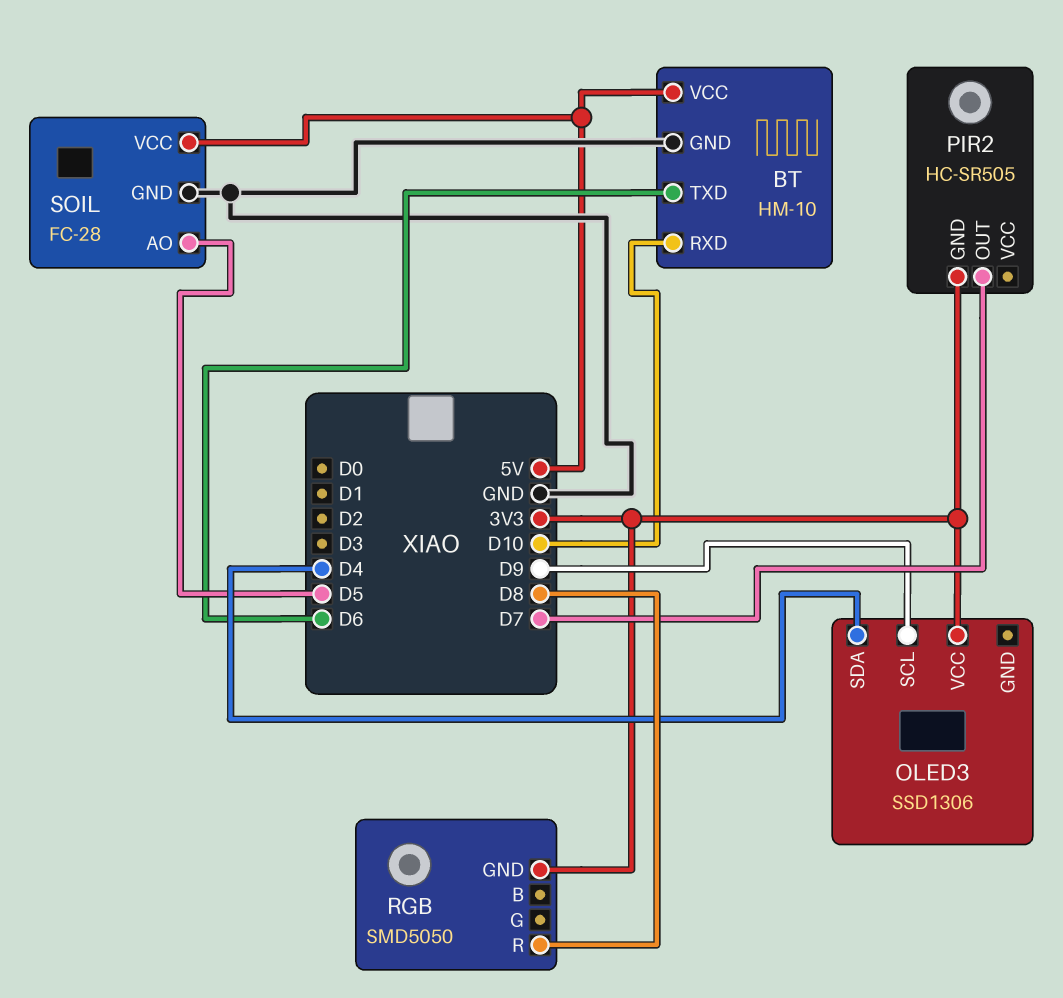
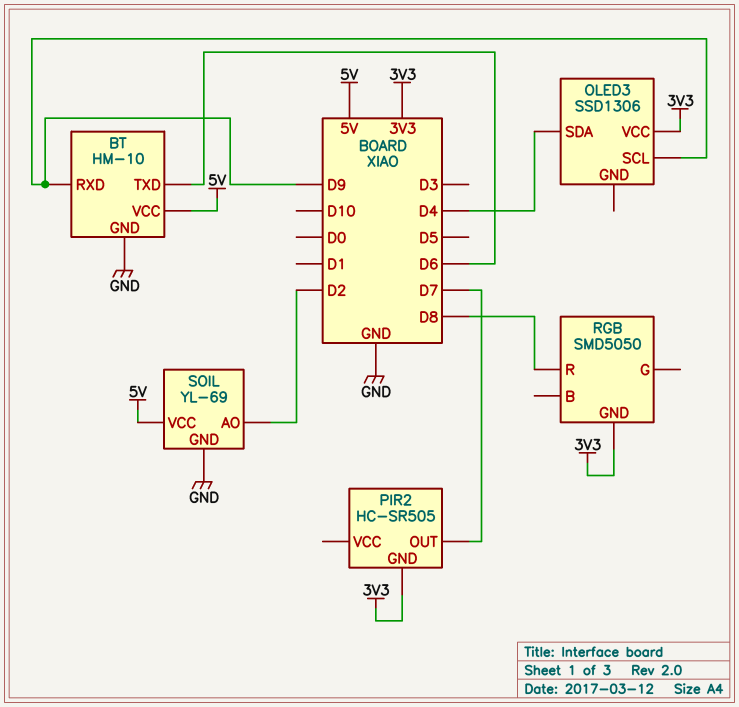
BT pin RXD: D10 -> D9
SOIL: FC-28 -> YL-69
SOIL pin AO: D5 -> D2

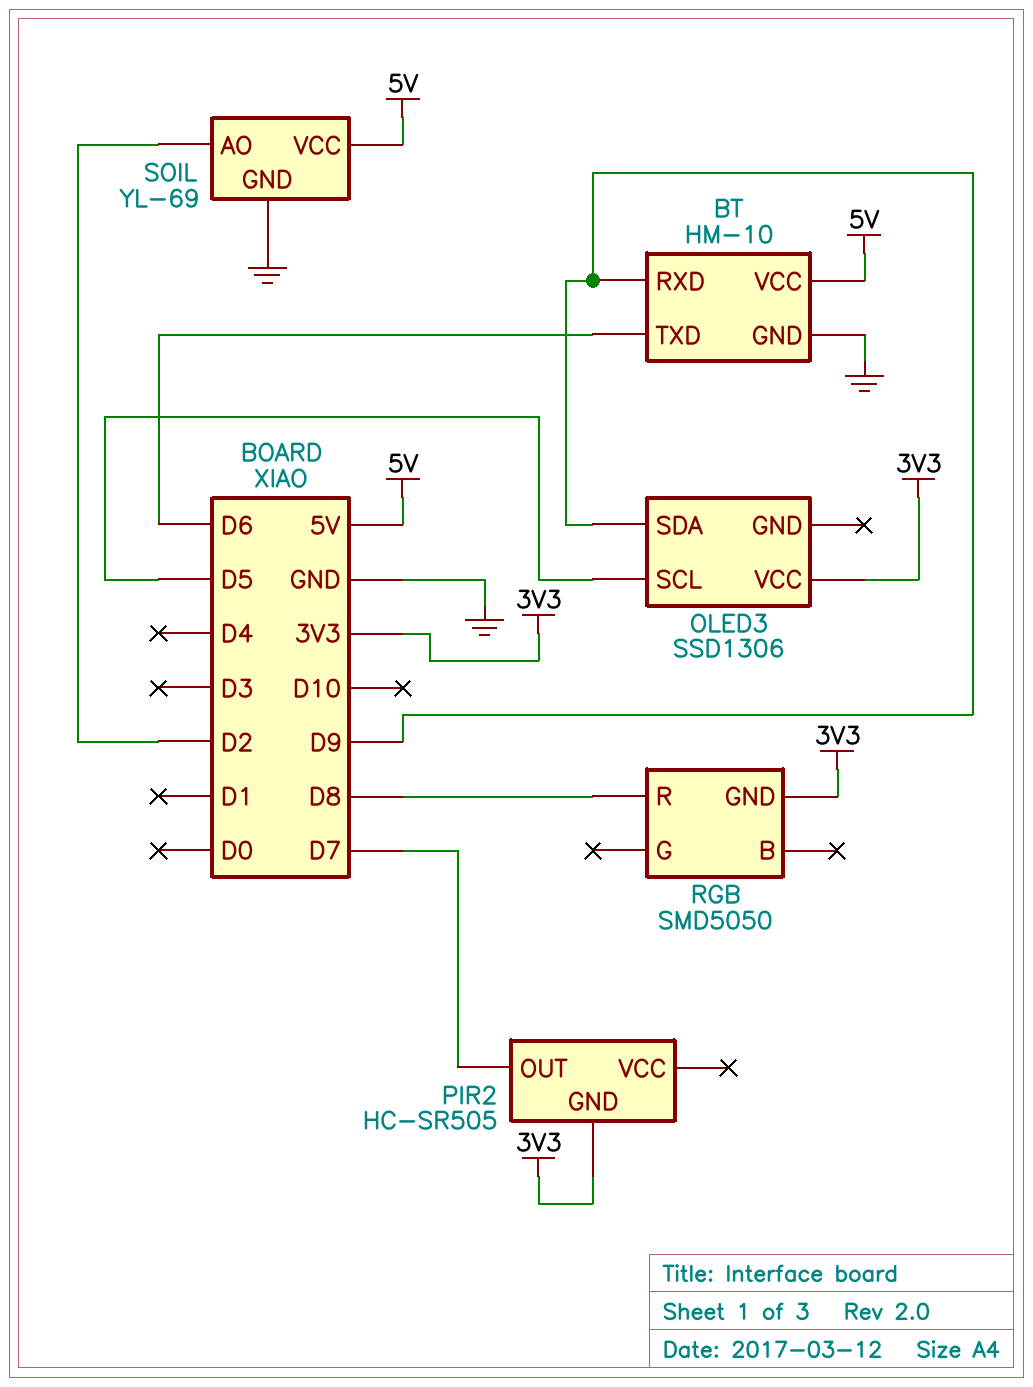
OLED3 pin SCL: D9 -> D5
OLED3 pin SDA: D4 -> D9

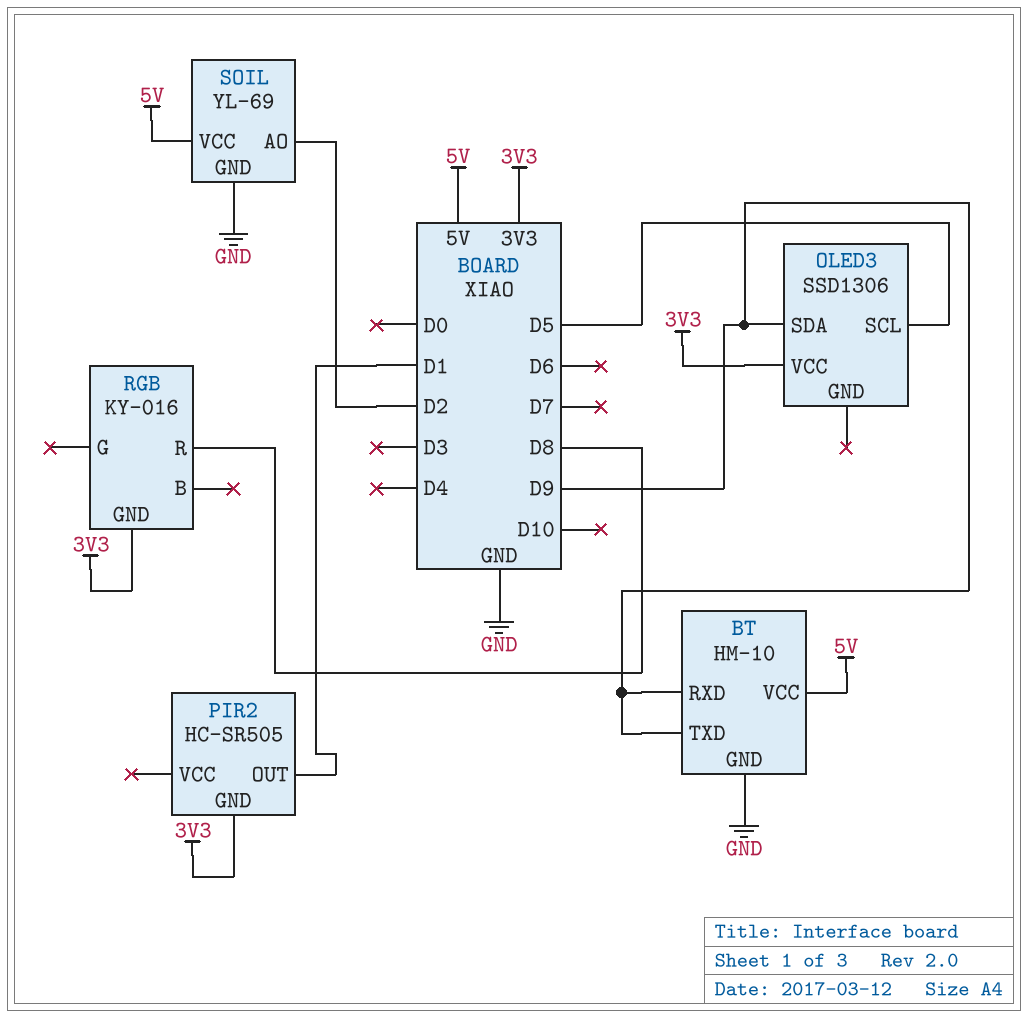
BT pin TXD: D6 -> D9
PIR2 pin OUT: D7 -> D1
RGB: SMD5050 -> KY-016

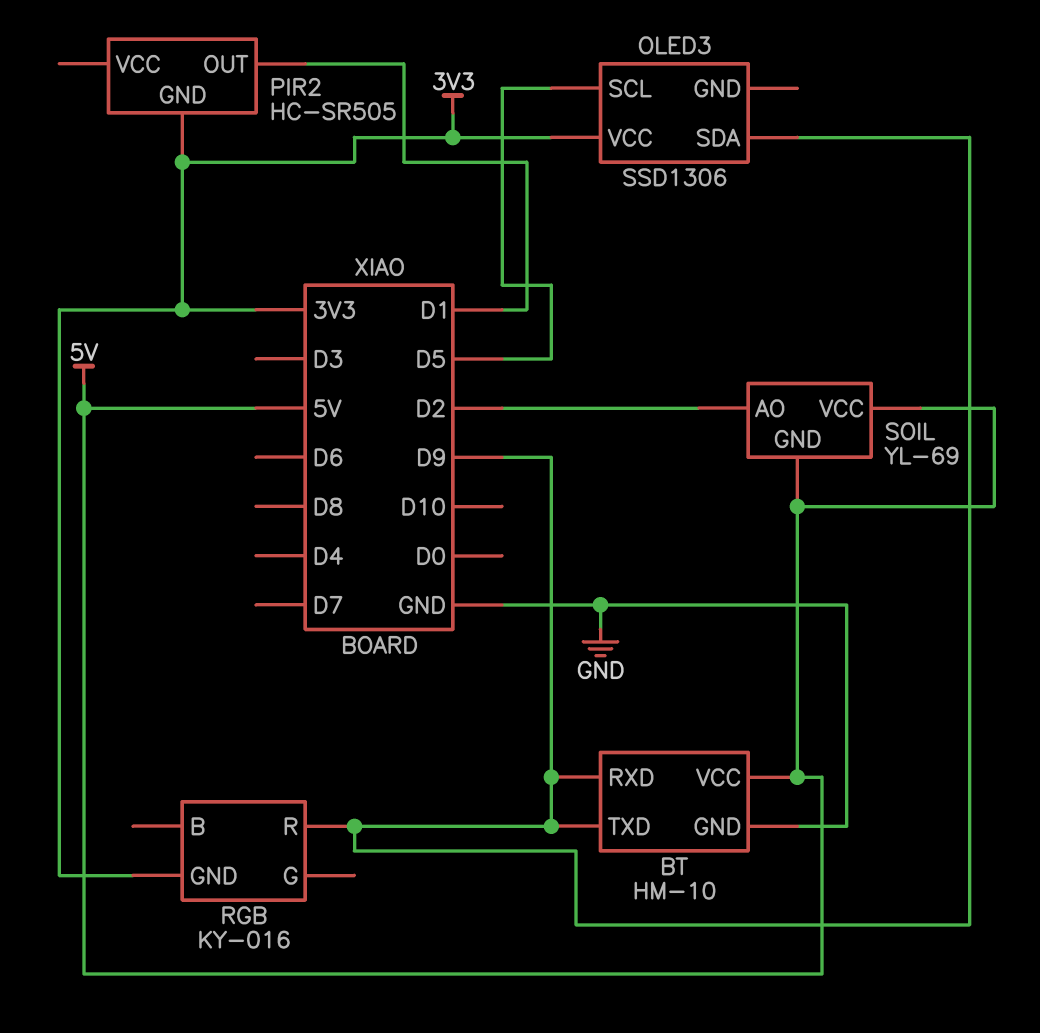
RGB pin R: D8 -> D9
SOIL pin GND: GND -> 5V

